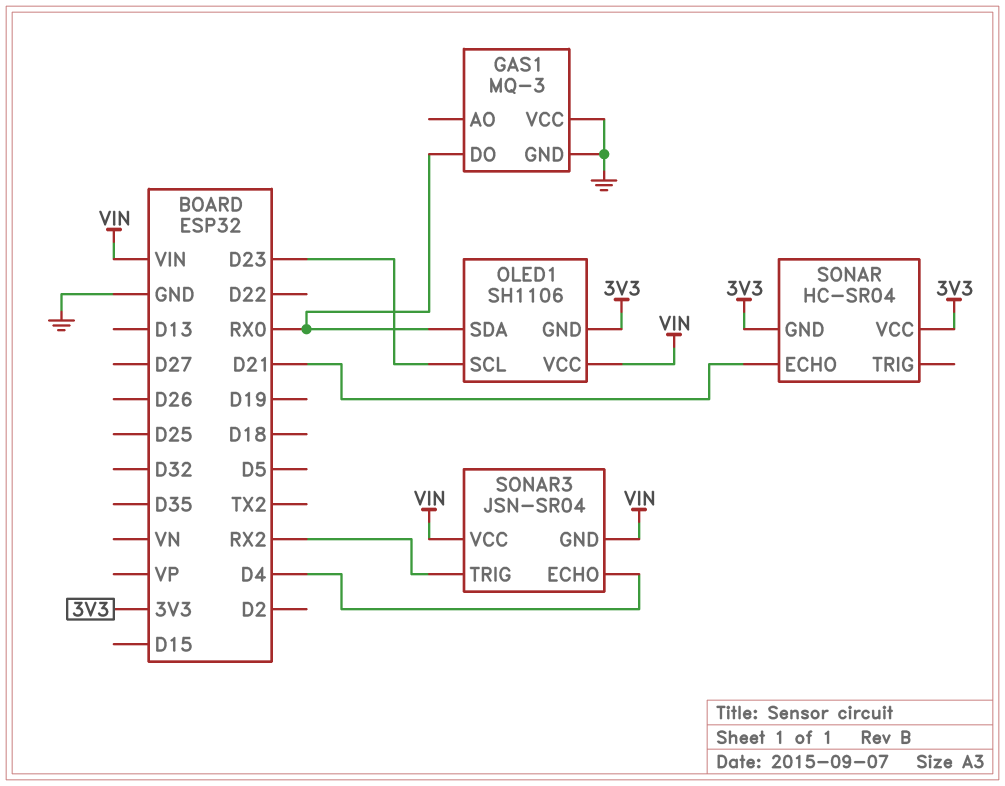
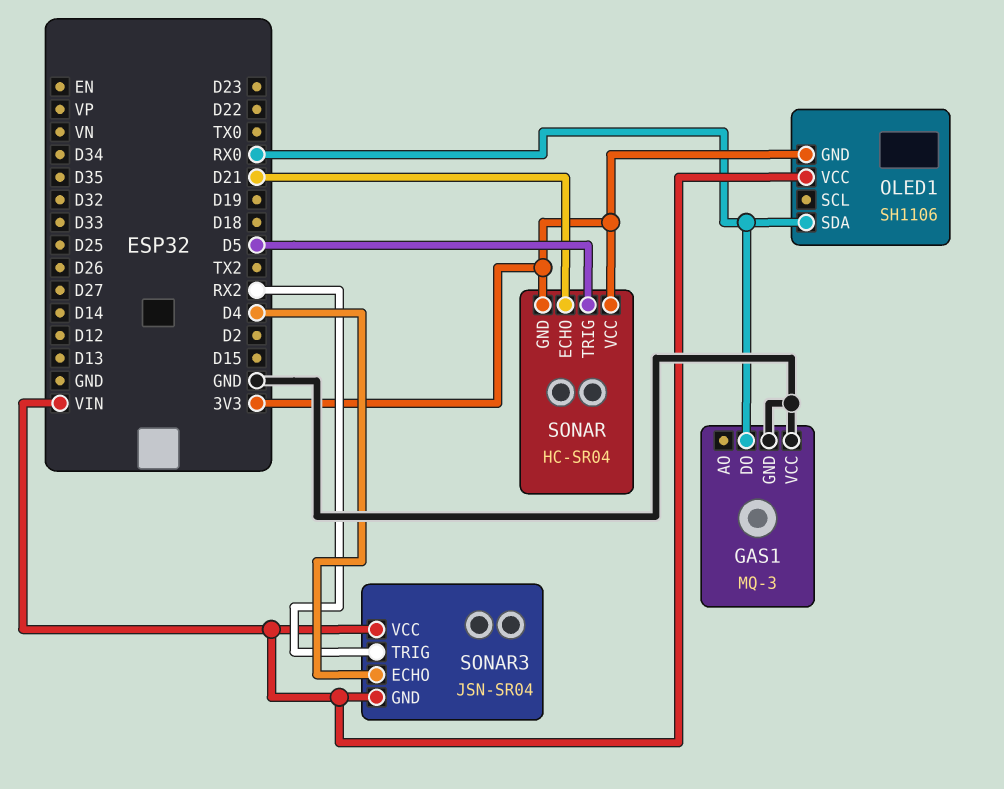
OLED1 pin SCL: D23 -> none
SONAR pin TRIG: none -> D5

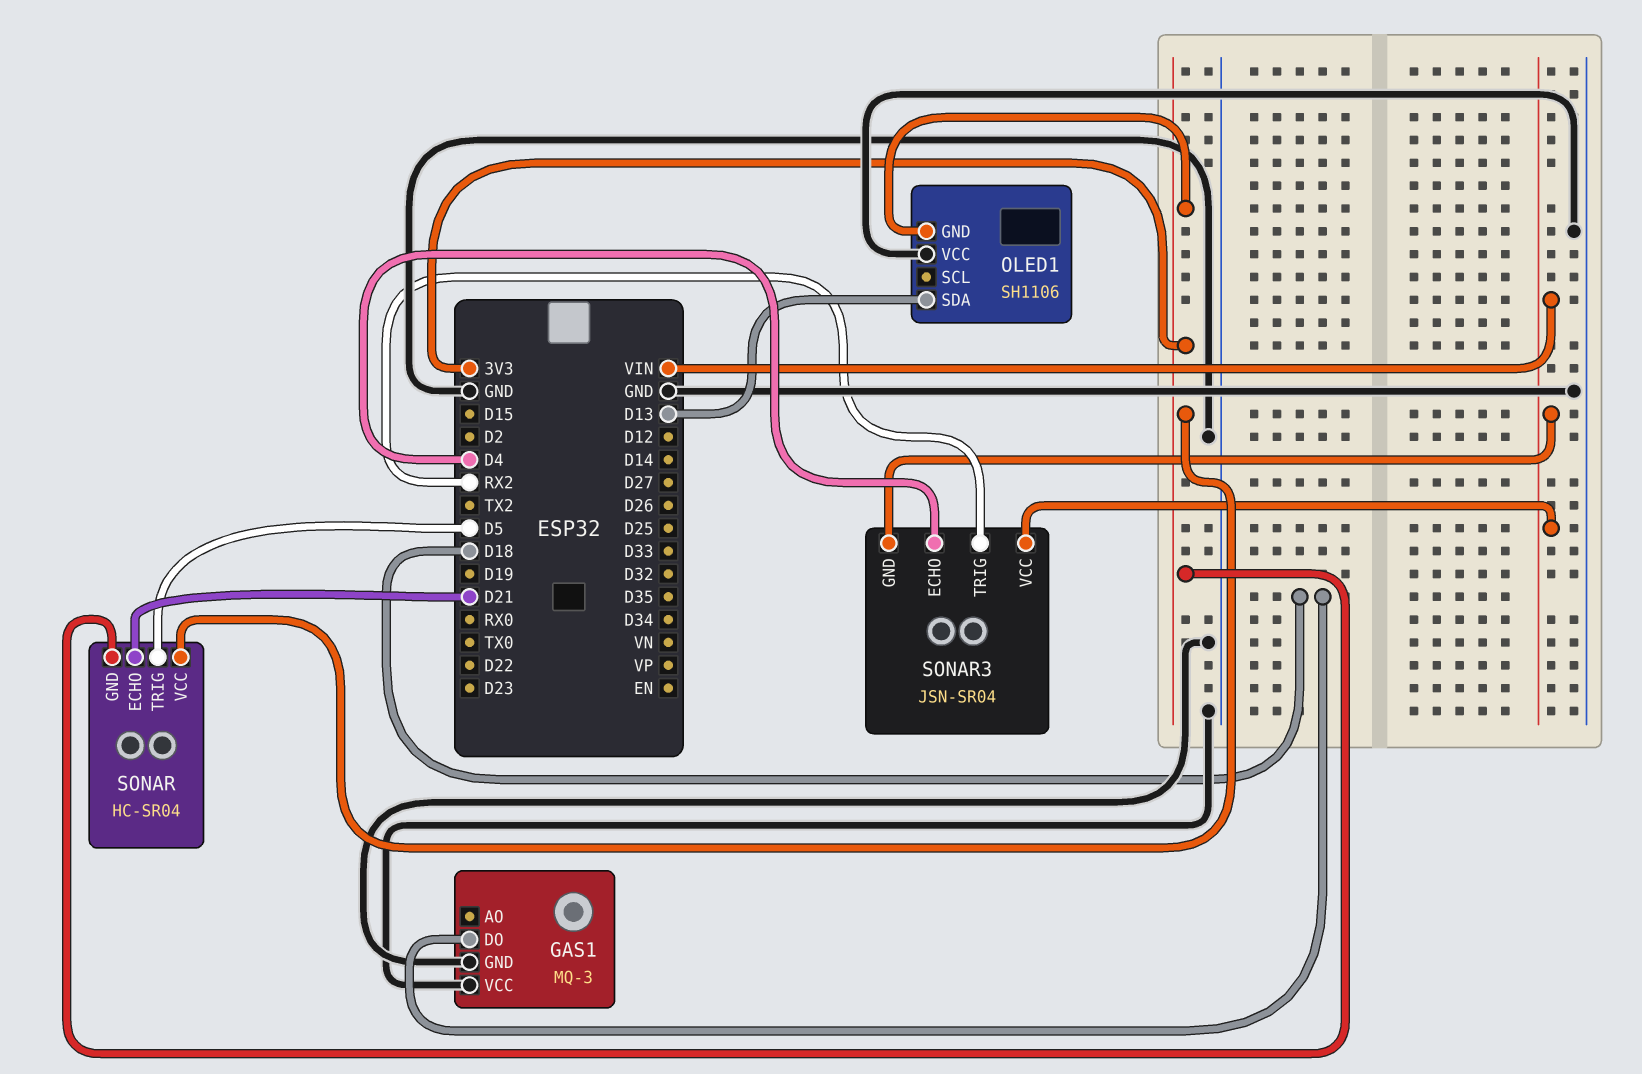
GAS1 pin DO: RX0 -> D18
OLED1 pin SDA: RX0 -> D13
OLED1 pin VCC: VIN -> GND

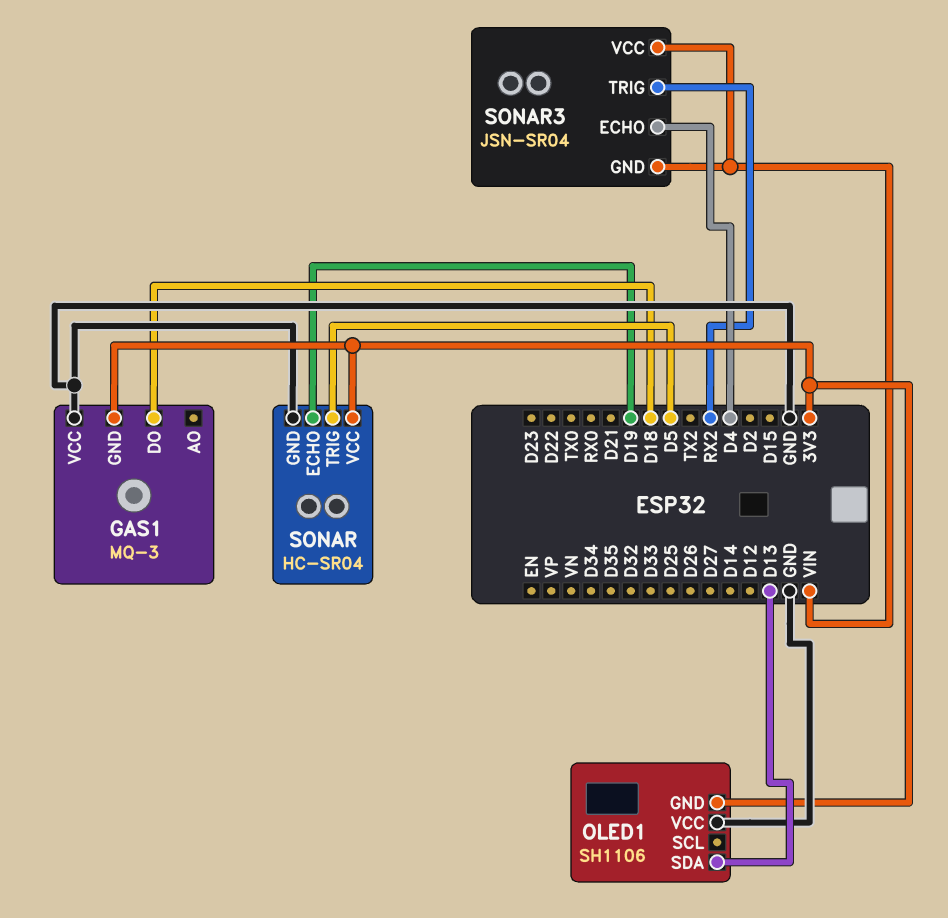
GAS1 pin GND: GND -> 3V3
SONAR pin ECHO: D21 -> D19
SONAR pin GND: 3V3 -> GND

